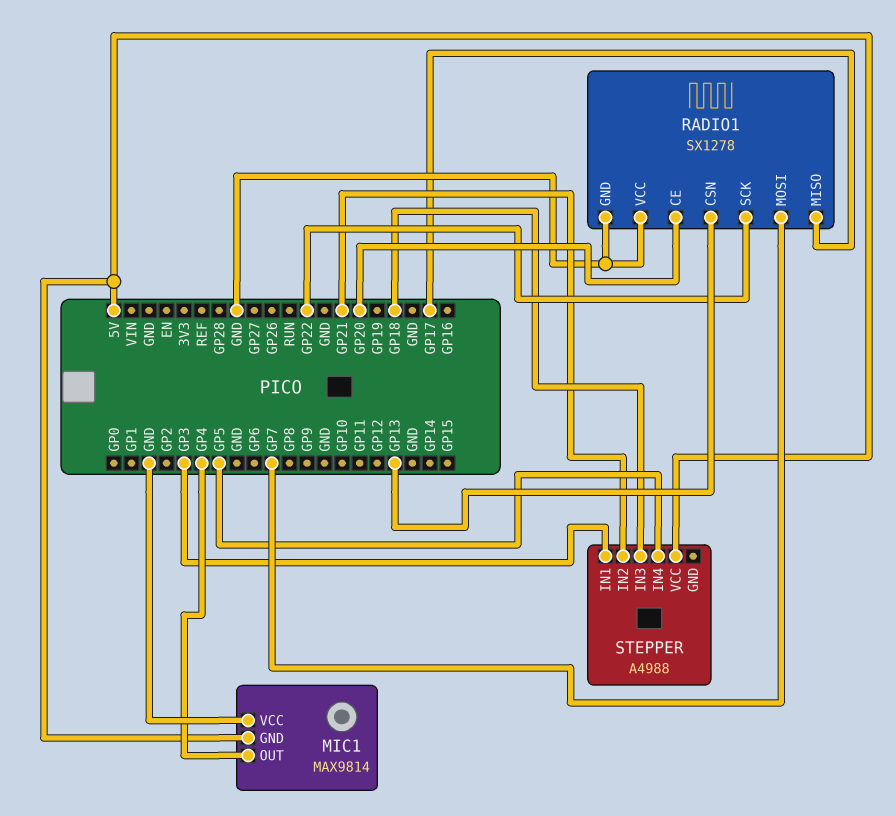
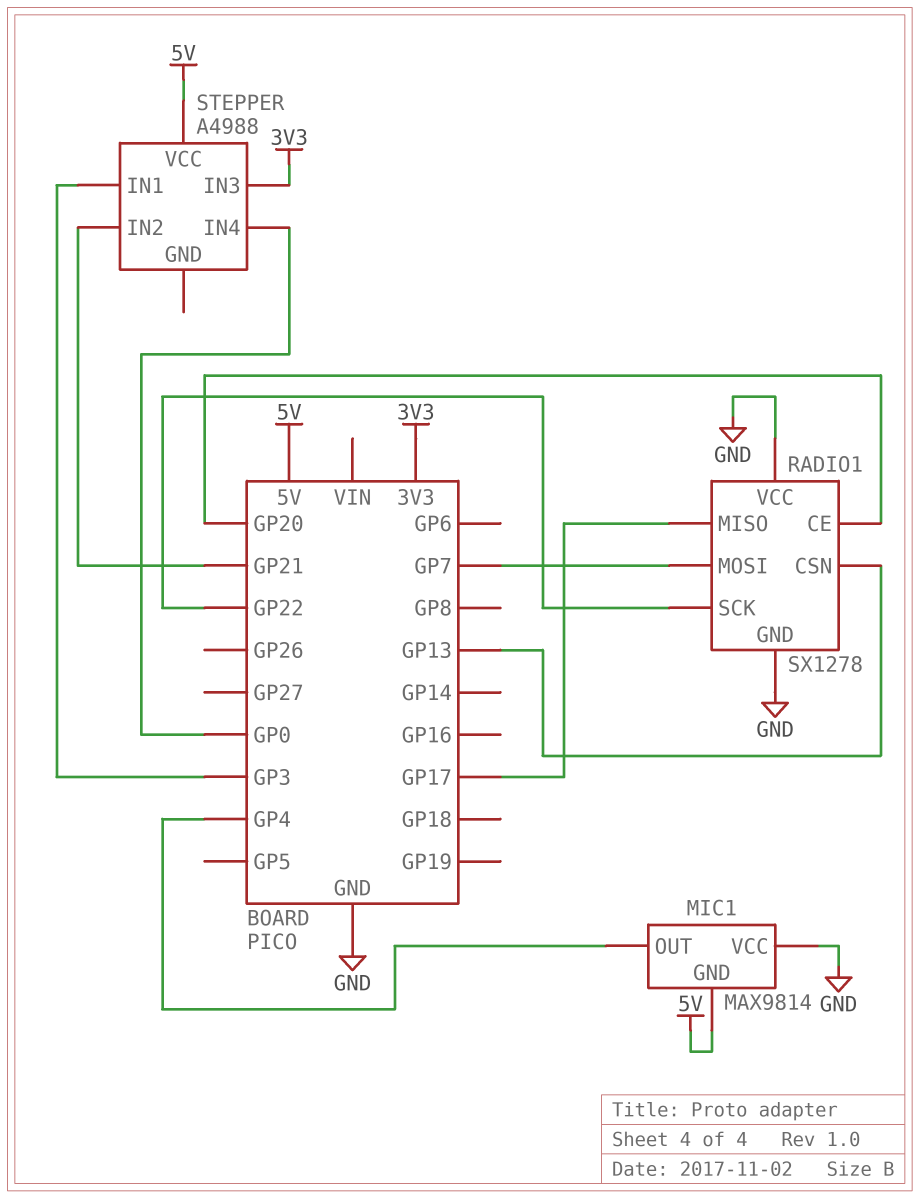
STEPPER pin IN3: GP18 -> 3V3
STEPPER pin IN4: GP5 -> GP0

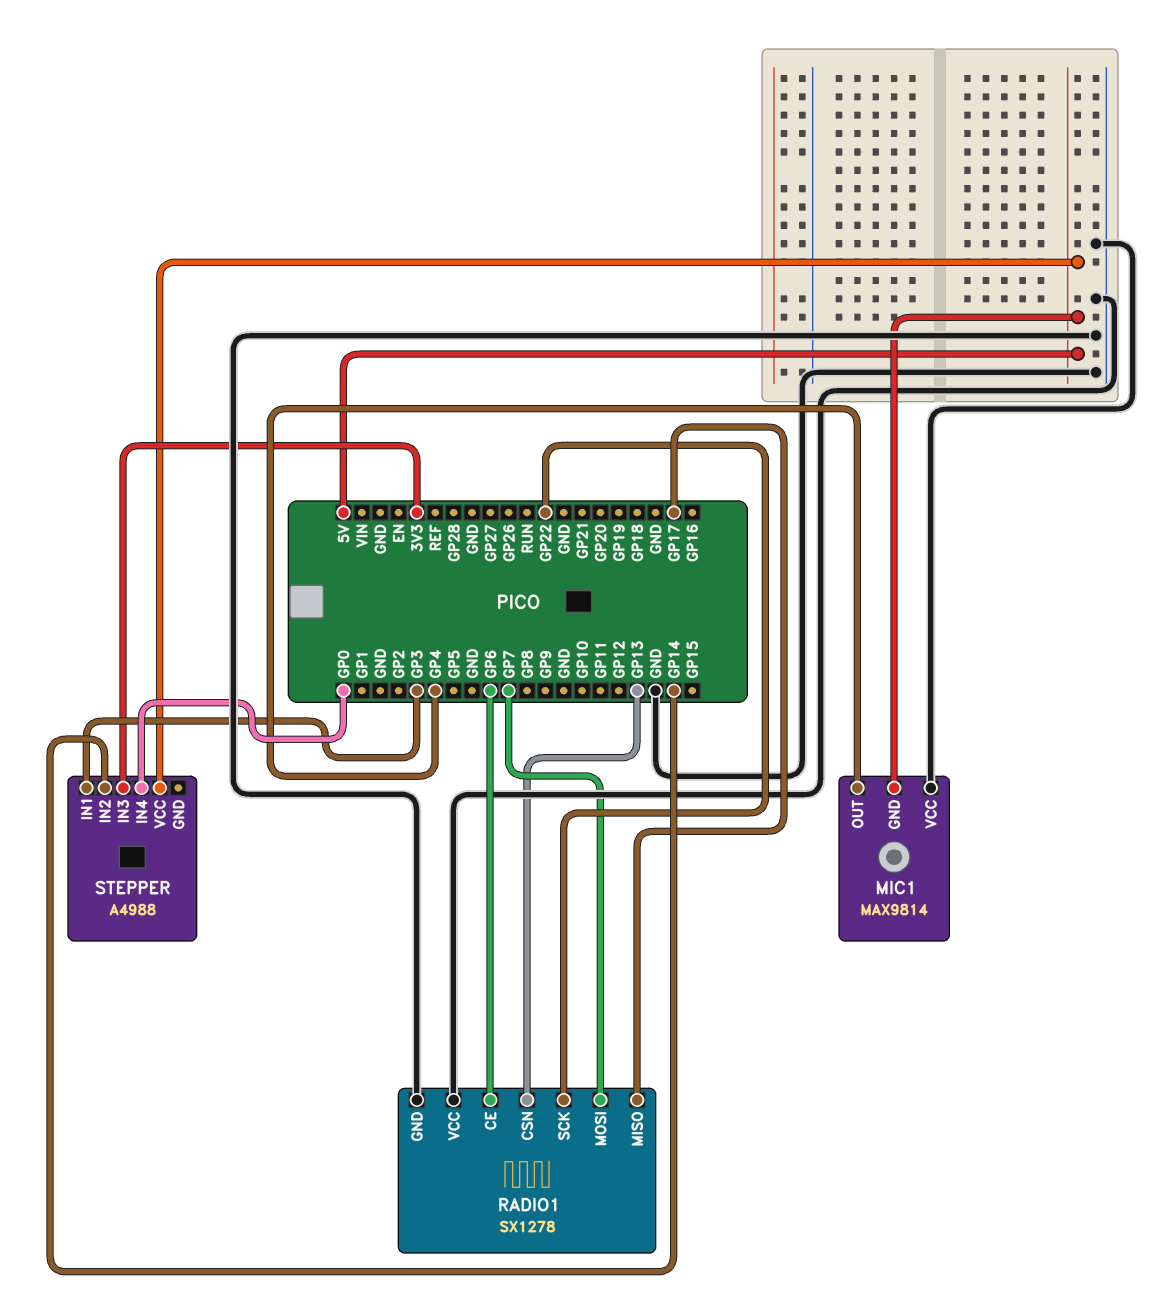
RADIO1 pin CE: GP20 -> GP6
STEPPER pin IN2: GP21 -> GP14

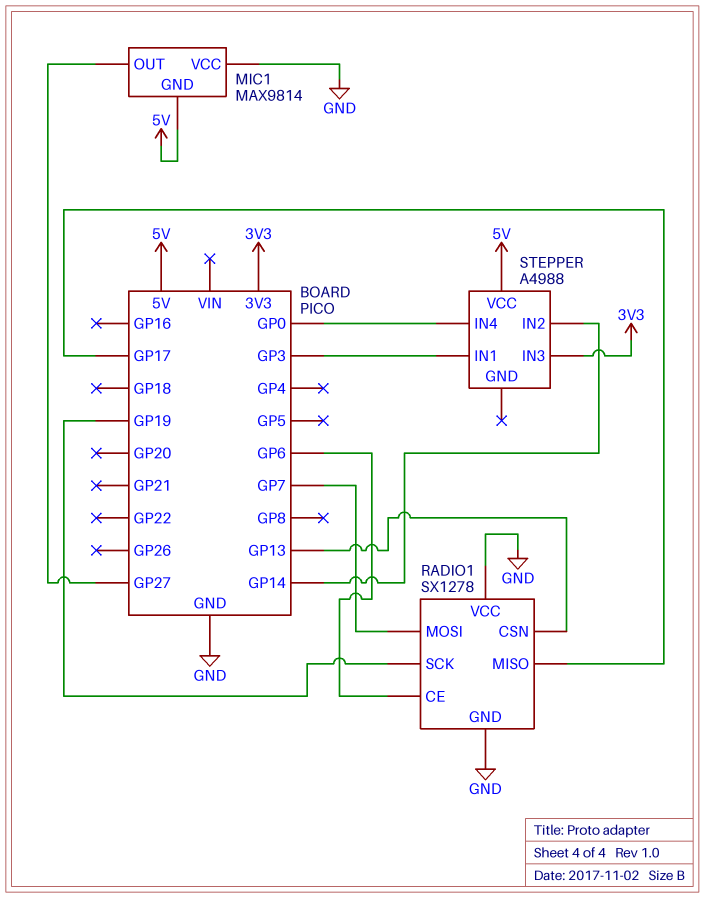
MIC1 pin OUT: GP4 -> GP27
RADIO1 pin SCK: GP22 -> GP19

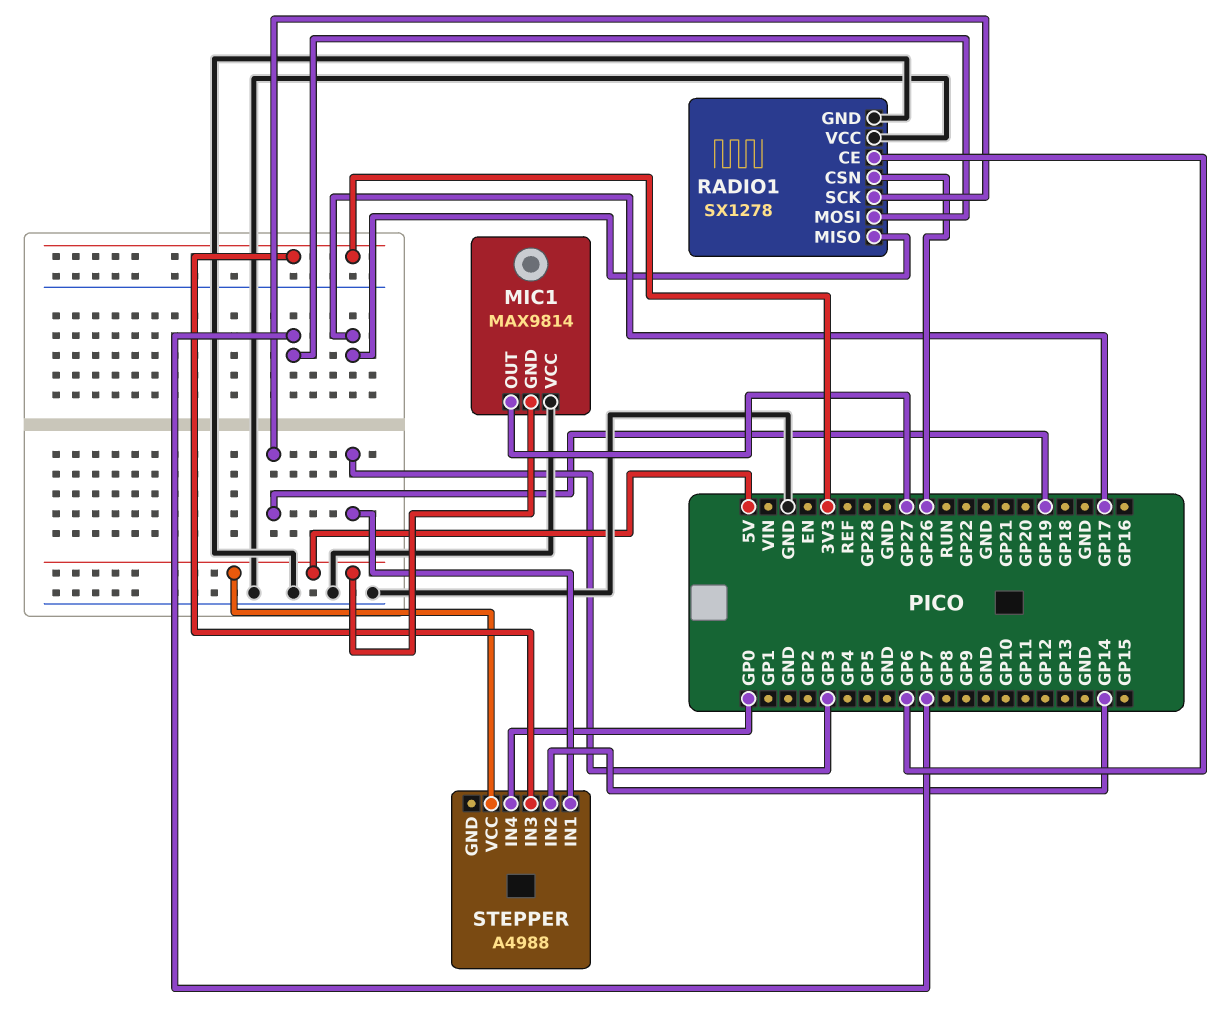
RADIO1 pin CSN: GP13 -> GP26

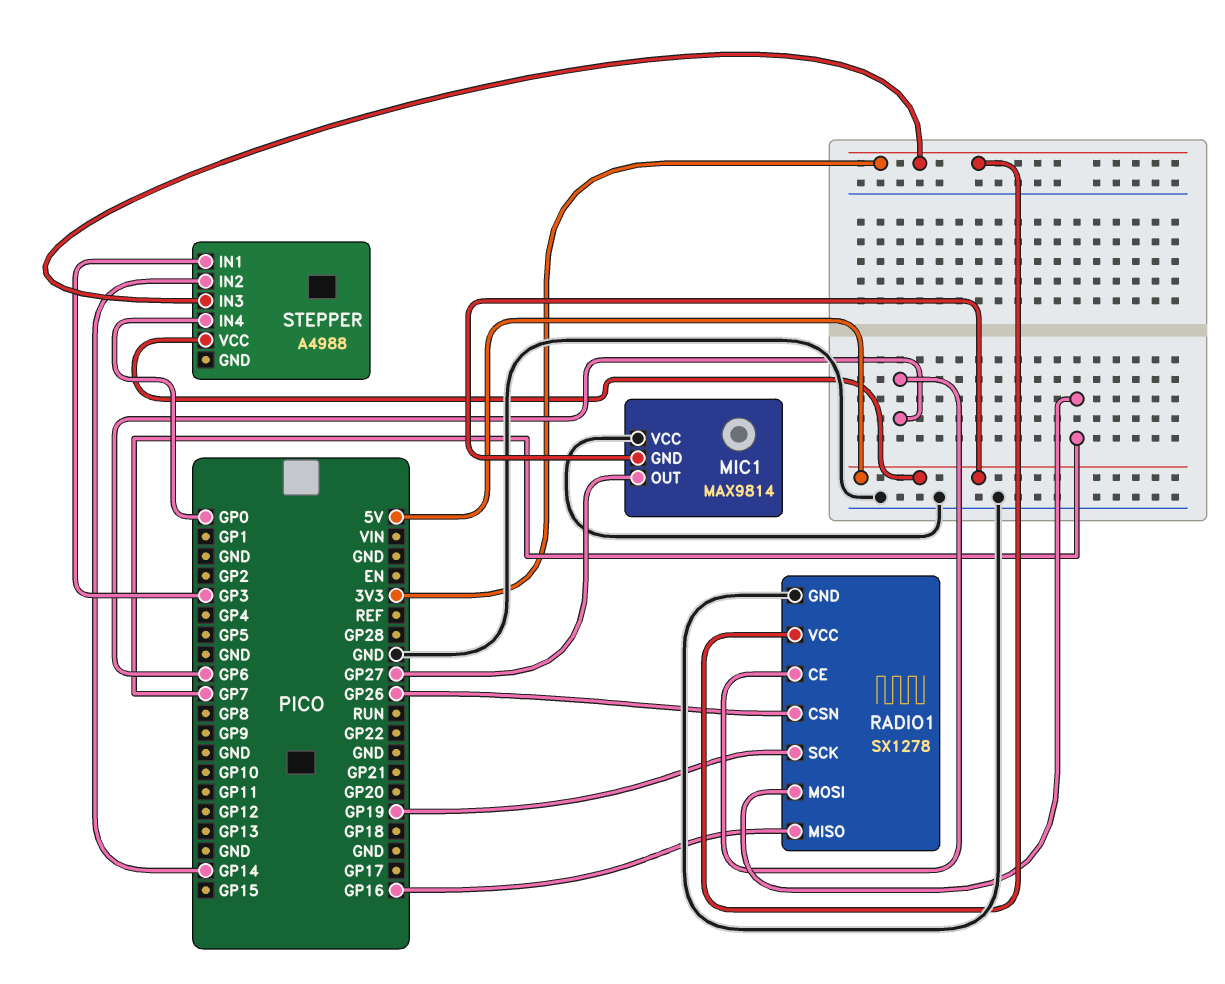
RADIO1 pin MISO: GP17 -> GP16
RADIO1 pin VCC: GND -> 3V3

